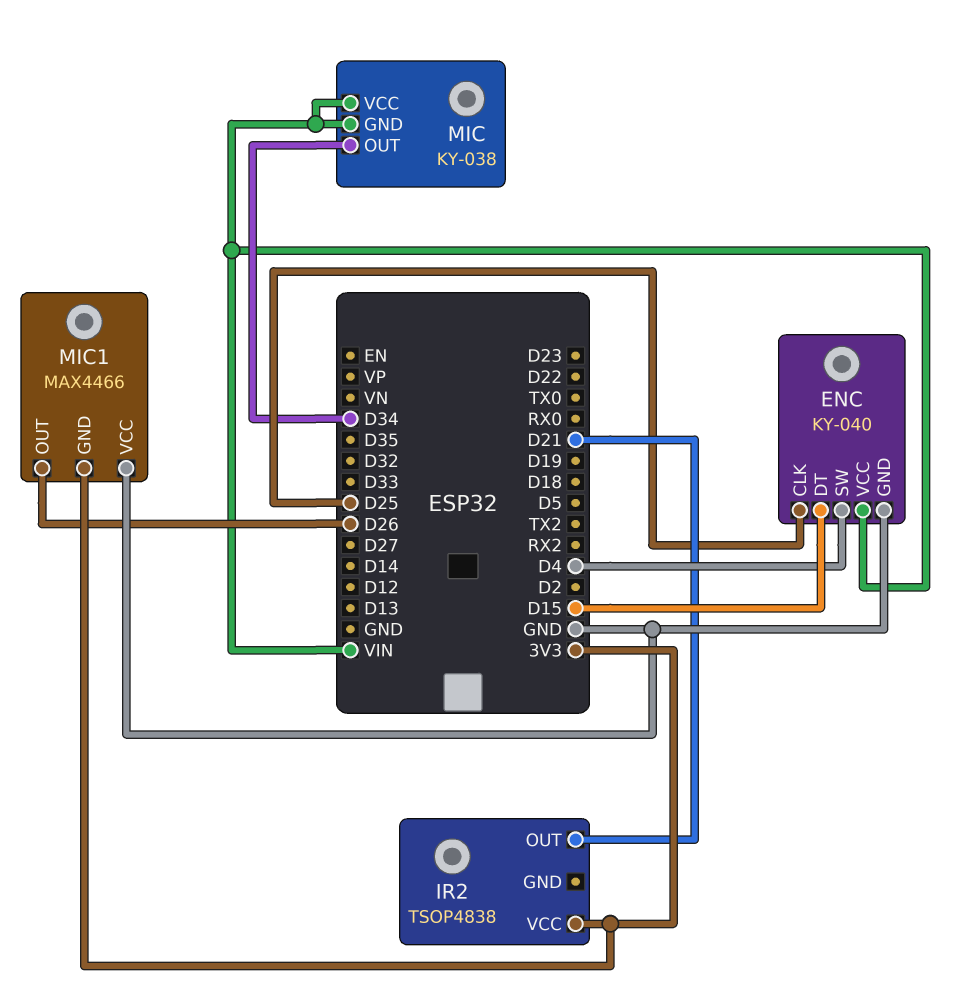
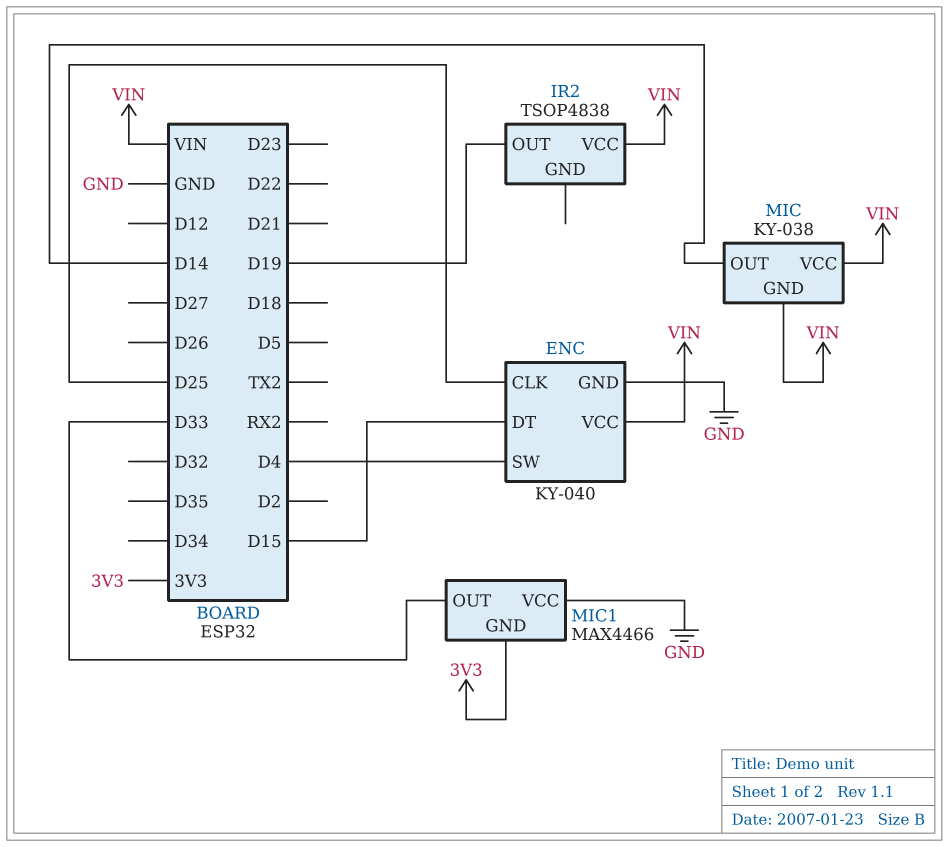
IR2 pin OUT: D21 -> D19
IR2 pin VCC: 3V3 -> VIN
MIC pin OUT: D34 -> D14
MIC1 pin OUT: D26 -> D33

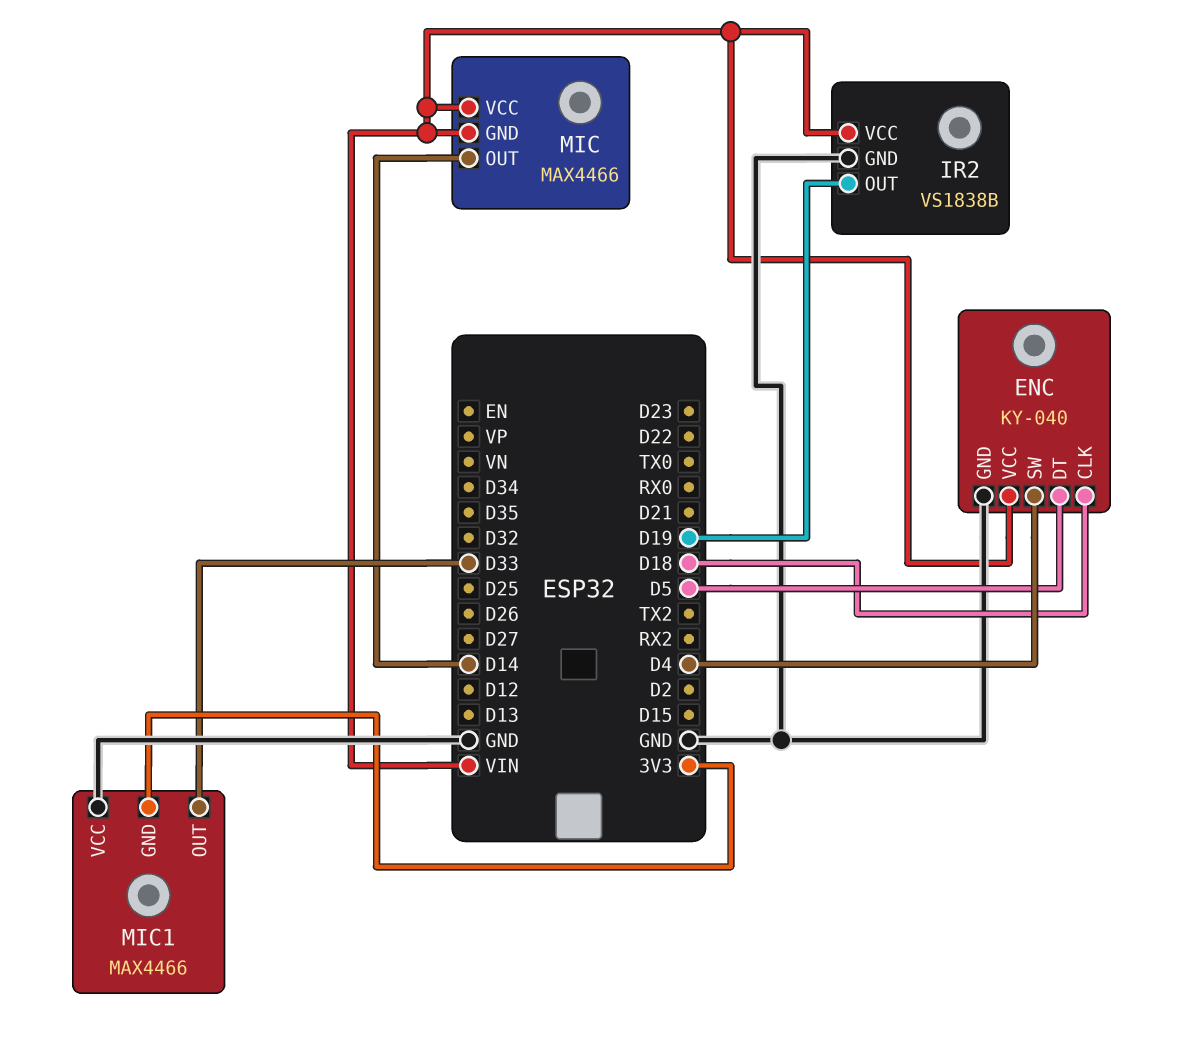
ENC pin CLK: D25 -> D18
ENC pin DT: D15 -> D5
IR2: TSOP4838 -> VS1838B
IR2 pin GND: none -> GND
MIC: KY-038 -> MAX4466

